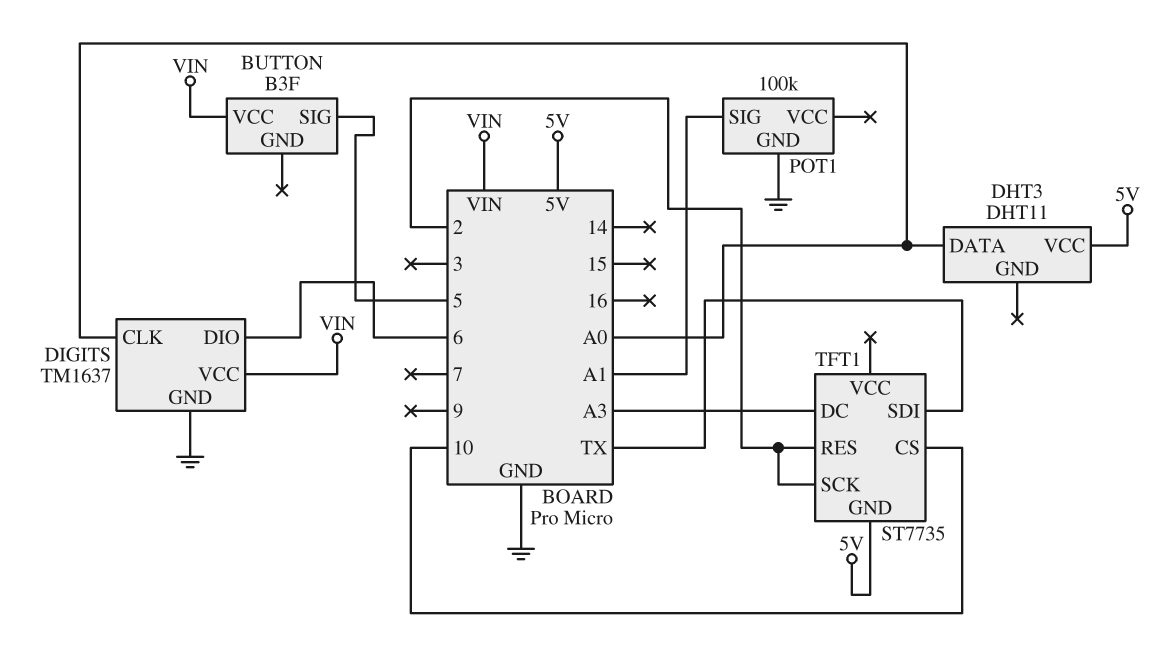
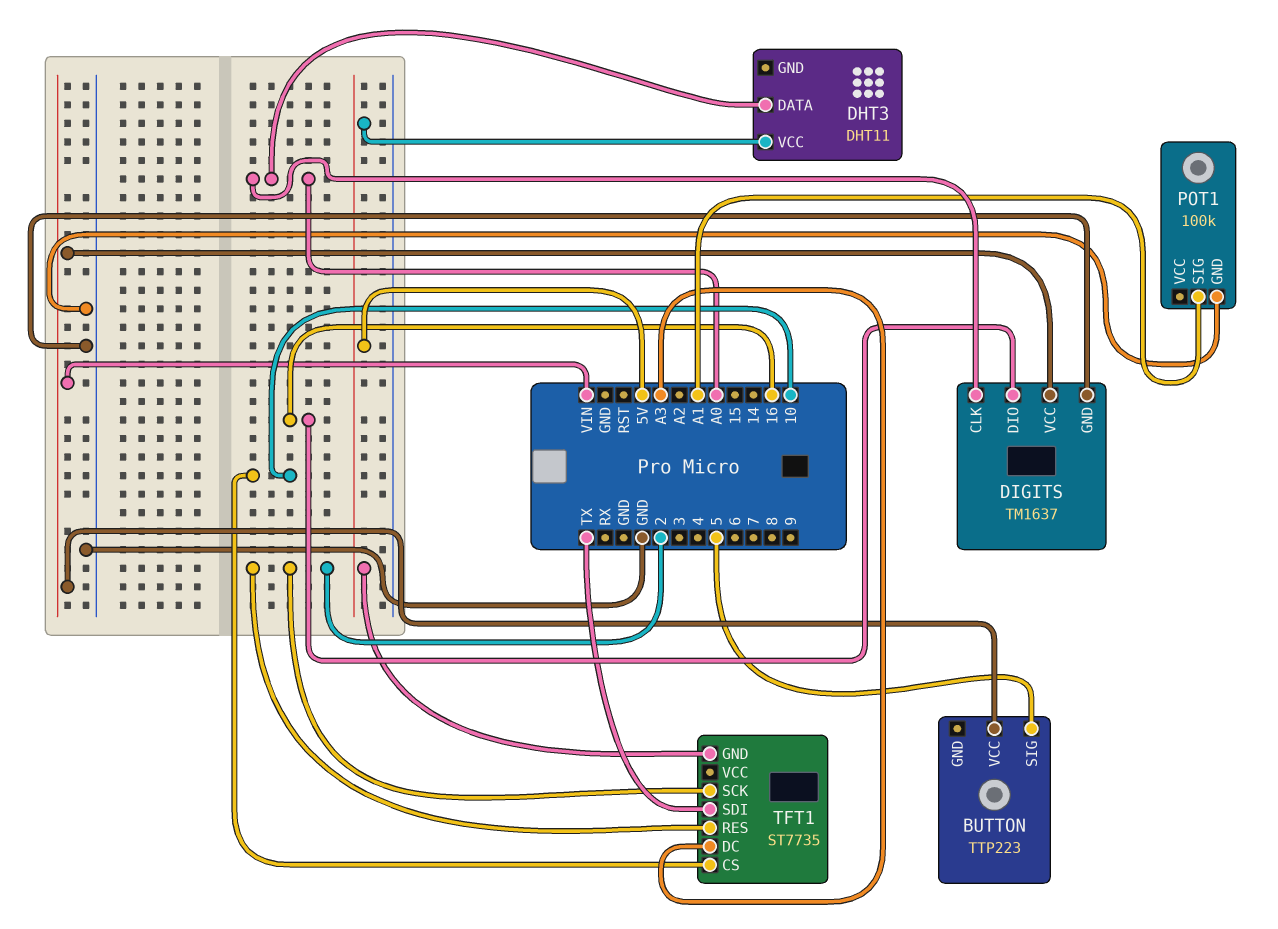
BUTTON: B3F -> TTP223
DIGITS pin DIO: 6 -> 16

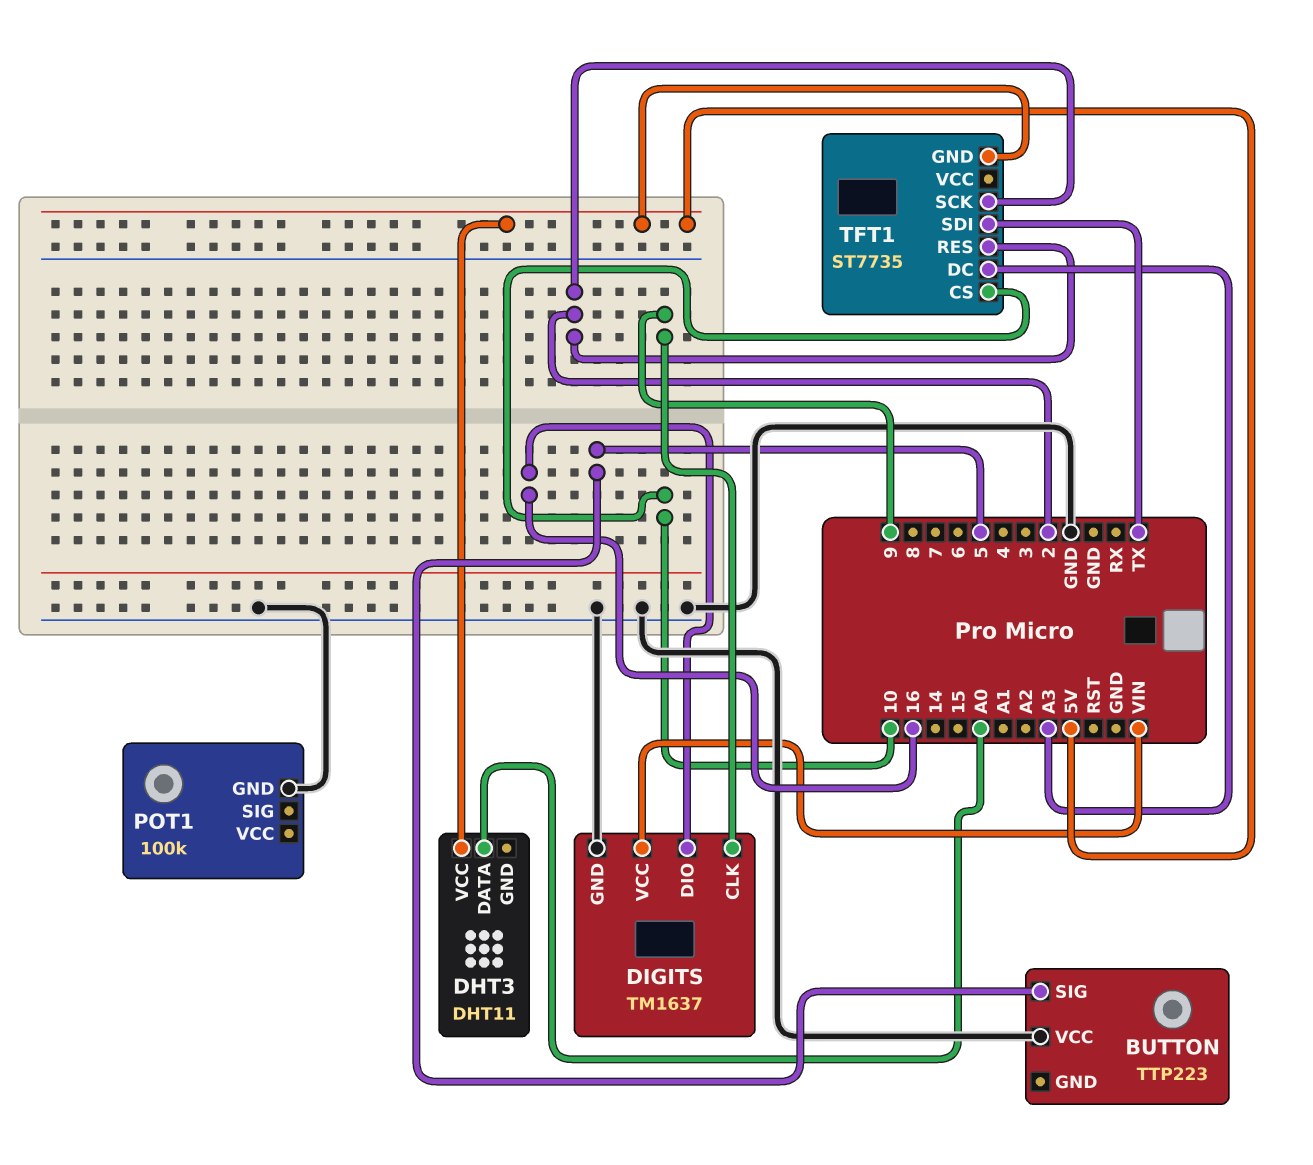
BUTTON pin VCC: VIN -> GND
DIGITS pin CLK: A0 -> 9
POT1 pin SIG: A1 -> none

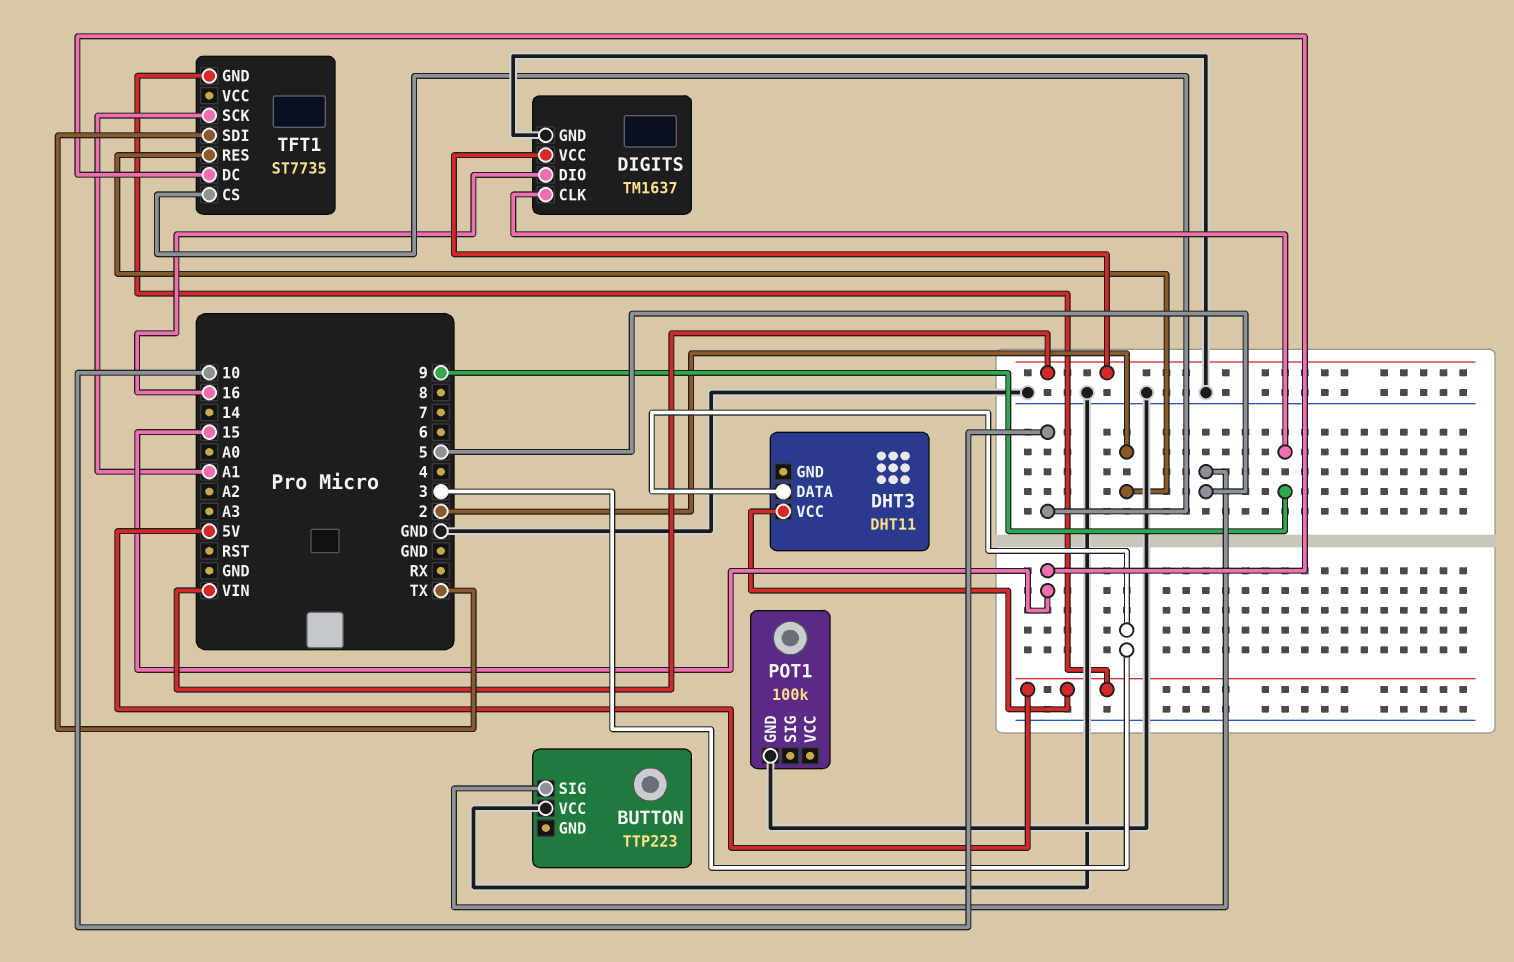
DHT3 pin DATA: A0 -> 3
TFT1 pin DC: A3 -> 15
TFT1 pin SCK: 2 -> A1

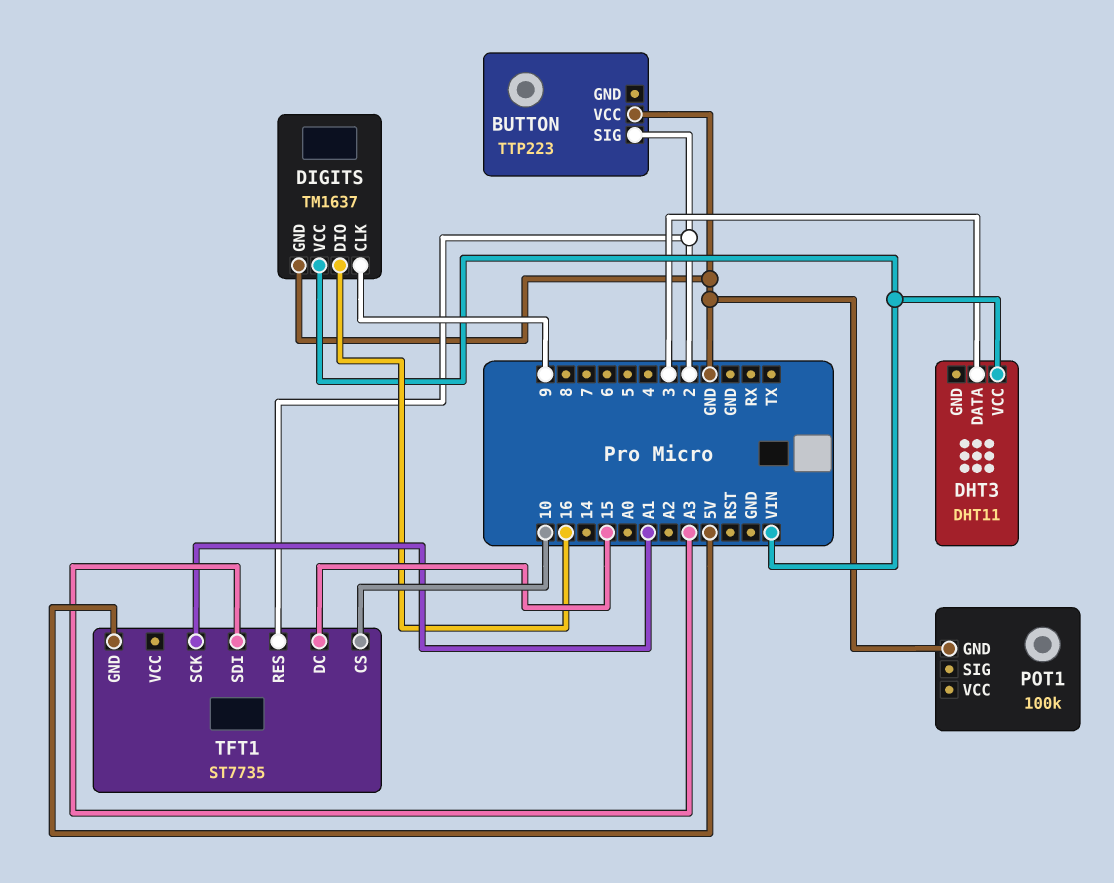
BUTTON pin SIG: 5 -> 2
DHT3 pin VCC: 5V -> VIN
TFT1 pin SDI: TX -> A3

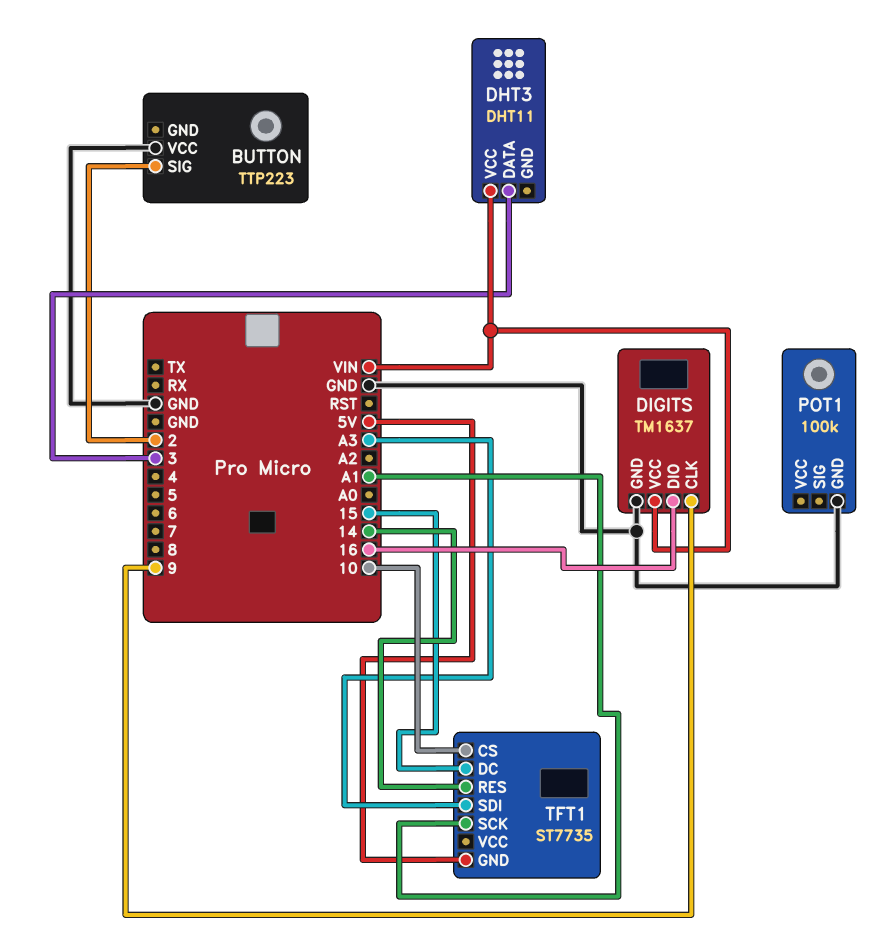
TFT1 pin RES: 2 -> 14

